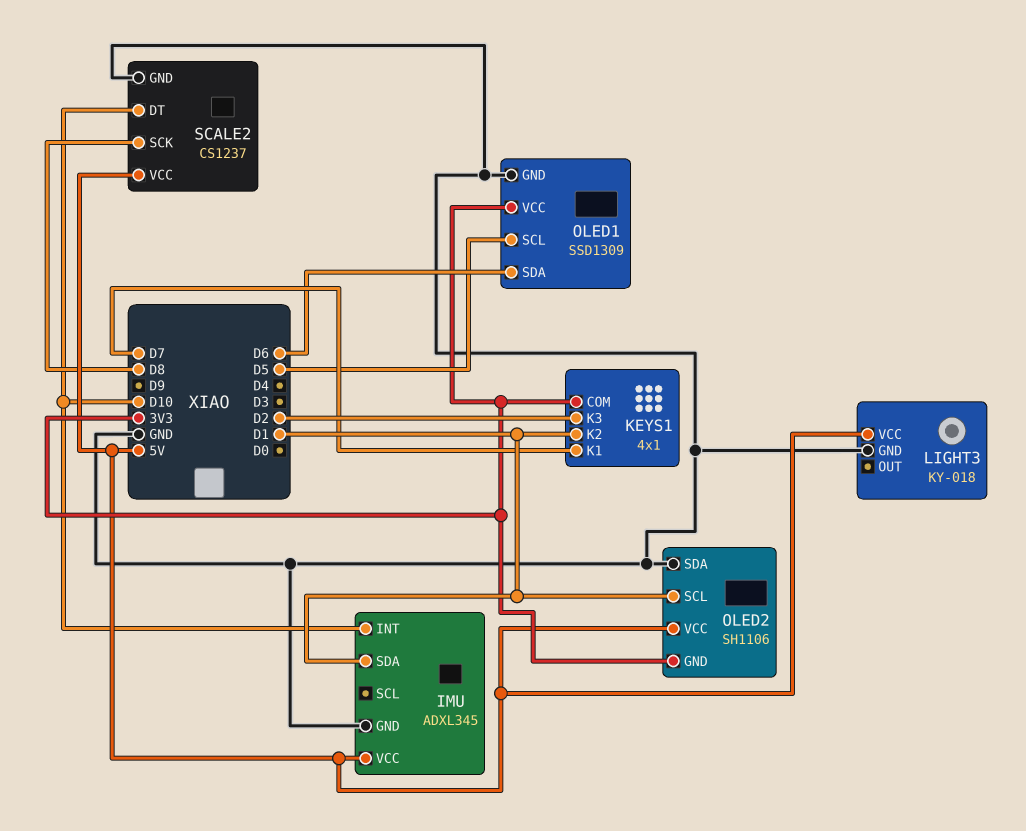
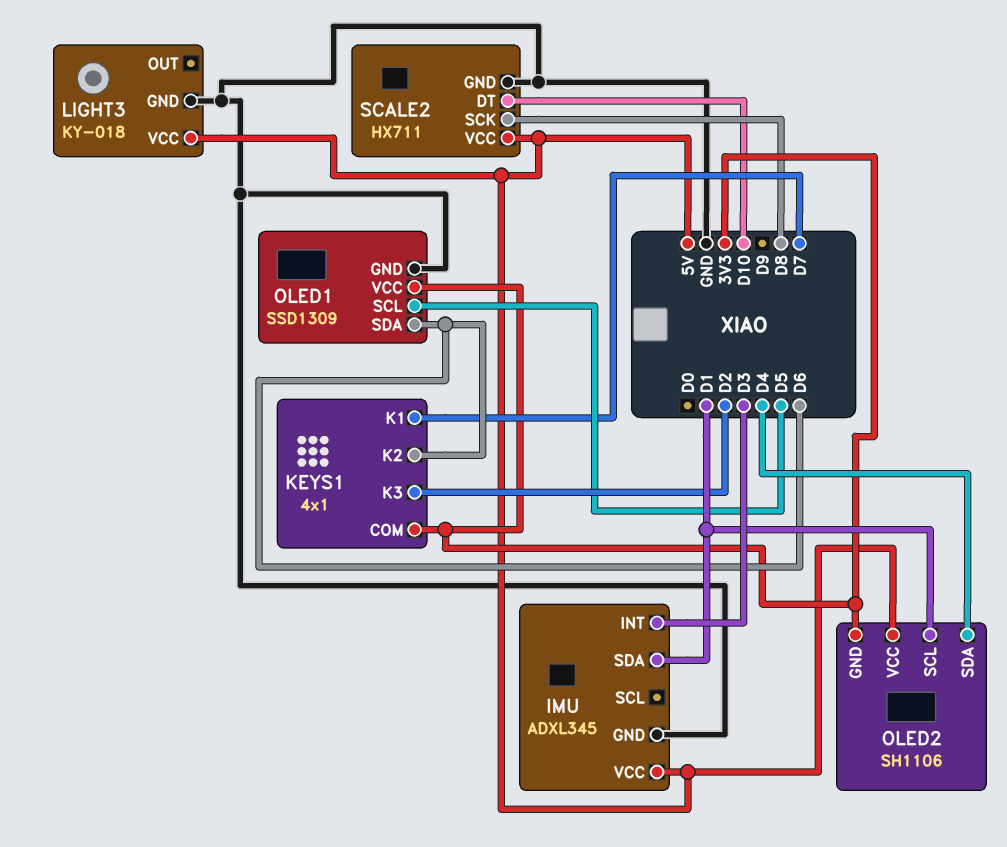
IMU pin INT: D10 -> D3
KEYS1 pin K2: D1 -> D6
OLED2 pin SDA: GND -> D4
SCALE2: CS1237 -> HX711

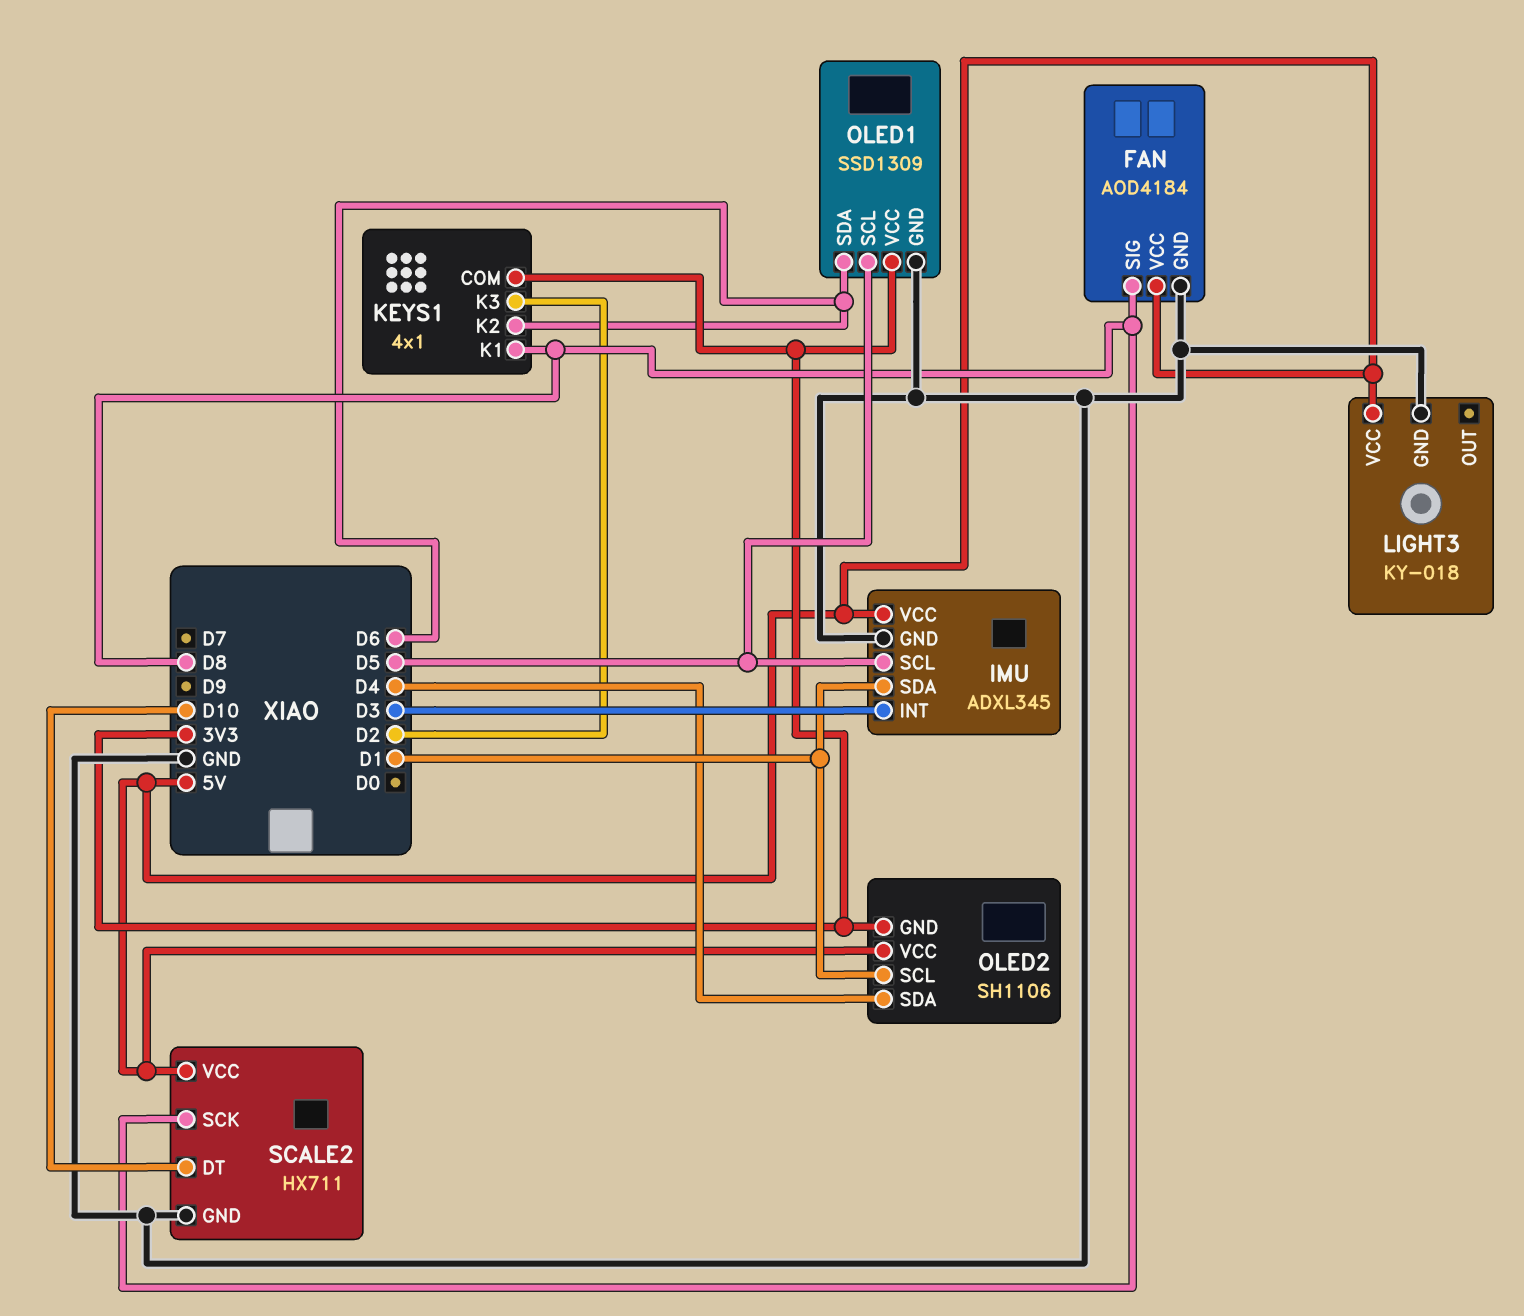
FAN: none -> AOD4184
FAN pin GND: none -> GND
FAN pin SIG: none -> D8
FAN pin VCC: none -> 5V
IMU pin SCL: none -> D5
KEYS1 pin K1: D7 -> D8

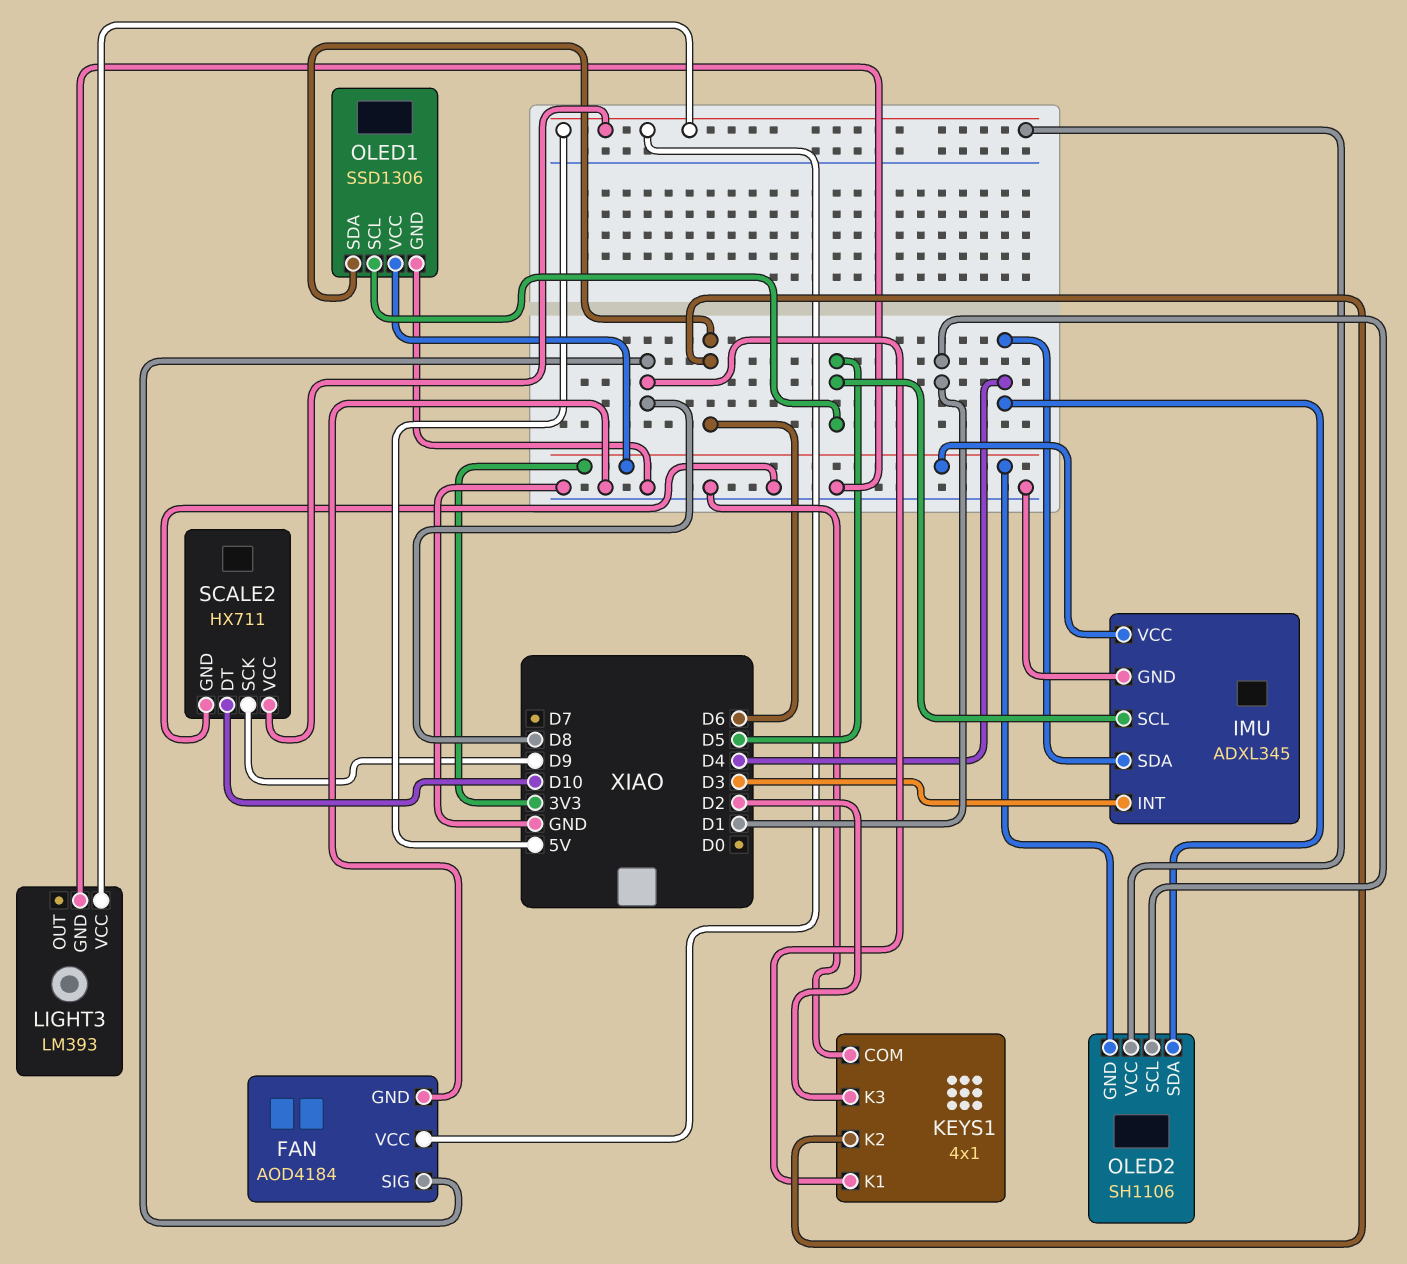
IMU pin SDA: D1 -> D4
IMU pin VCC: 5V -> 3V3
KEYS1 pin COM: 3V3 -> GND
LIGHT3: KY-018 -> LM393
OLED1: SSD1309 -> SSD1306
SCALE2 pin SCK: D8 -> D9

